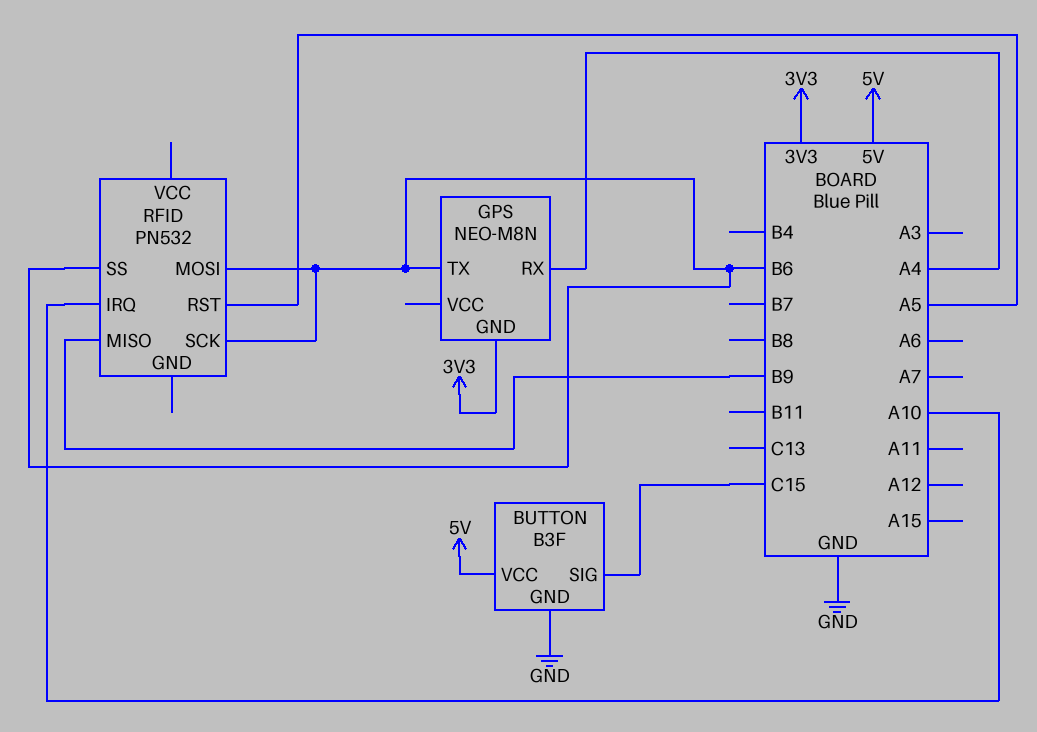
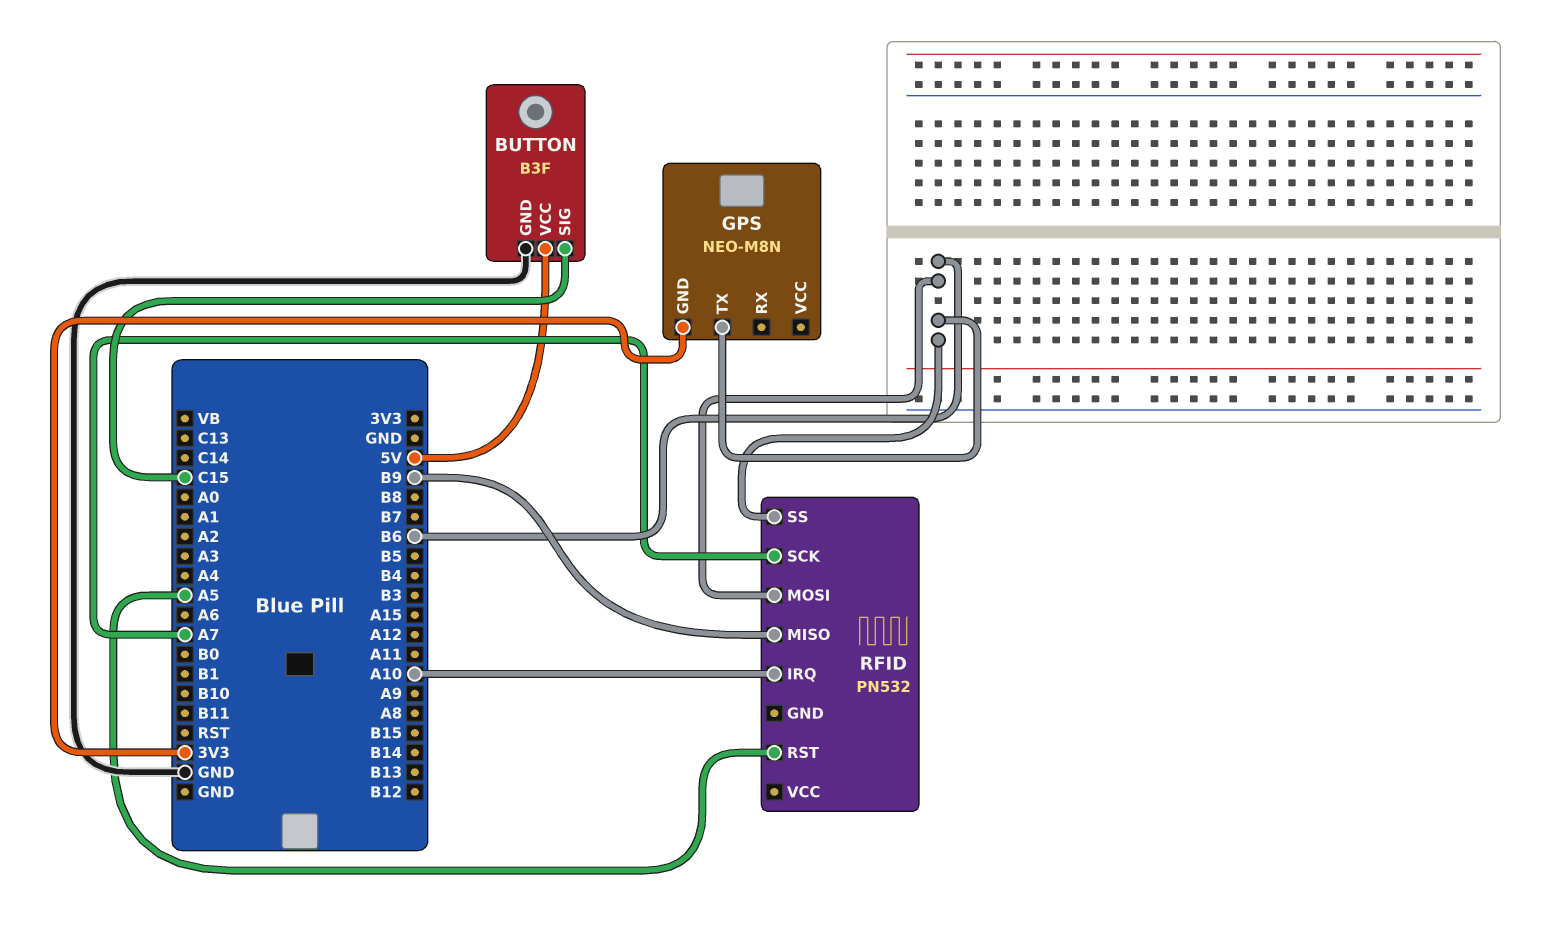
GPS pin RX: A4 -> none
RFID pin SCK: B6 -> A7

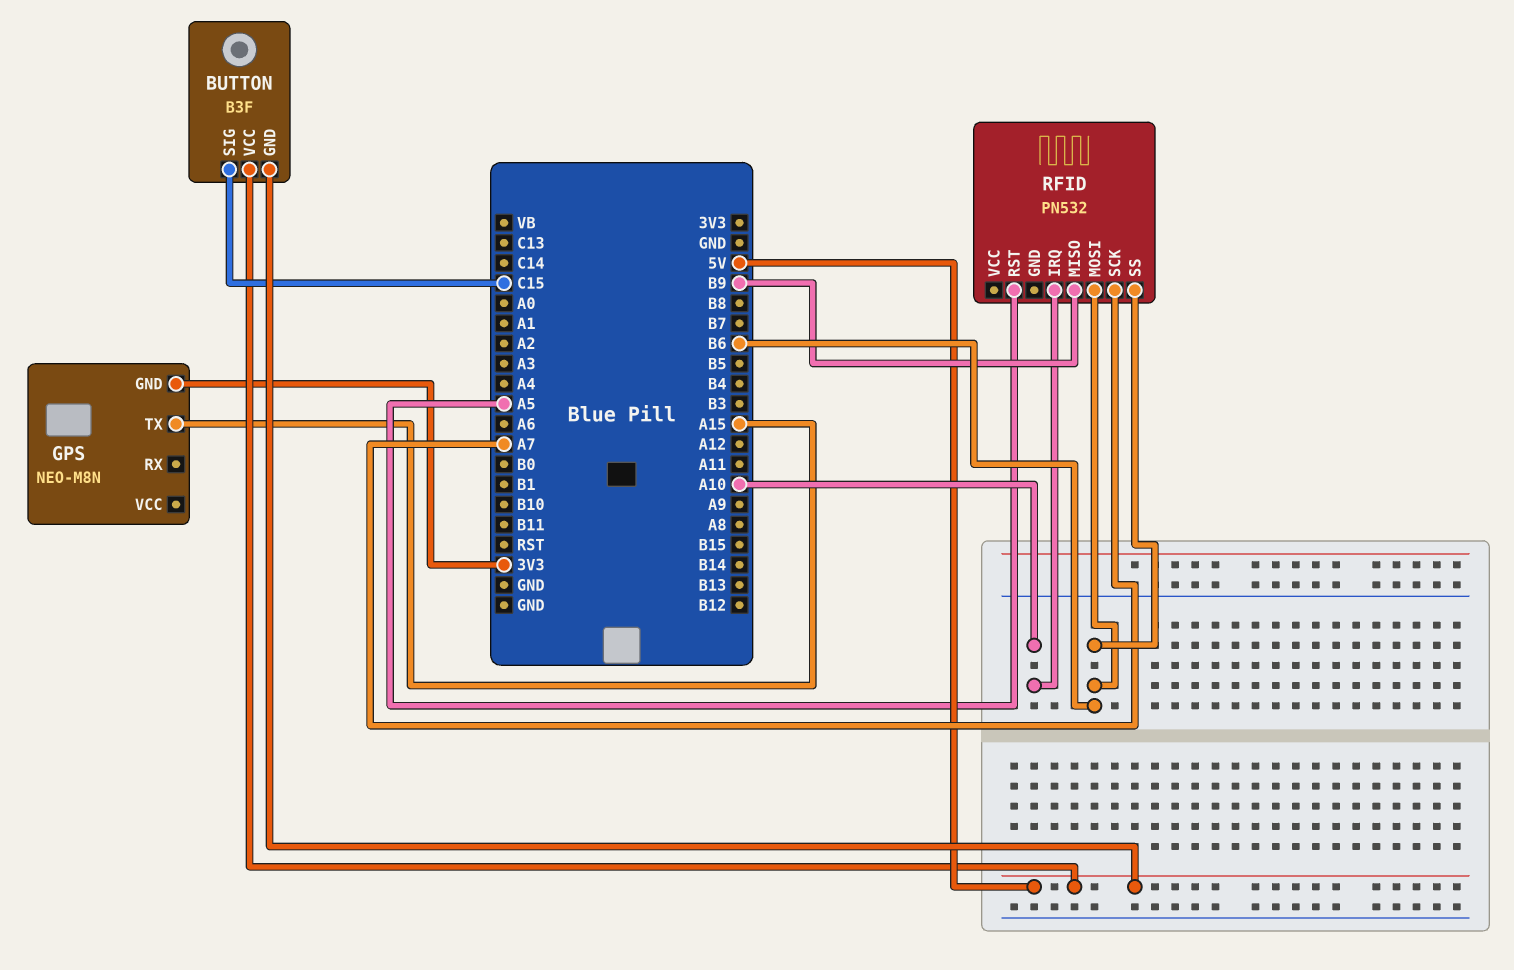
BUTTON pin GND: GND -> 5V
GPS pin TX: B6 -> A15

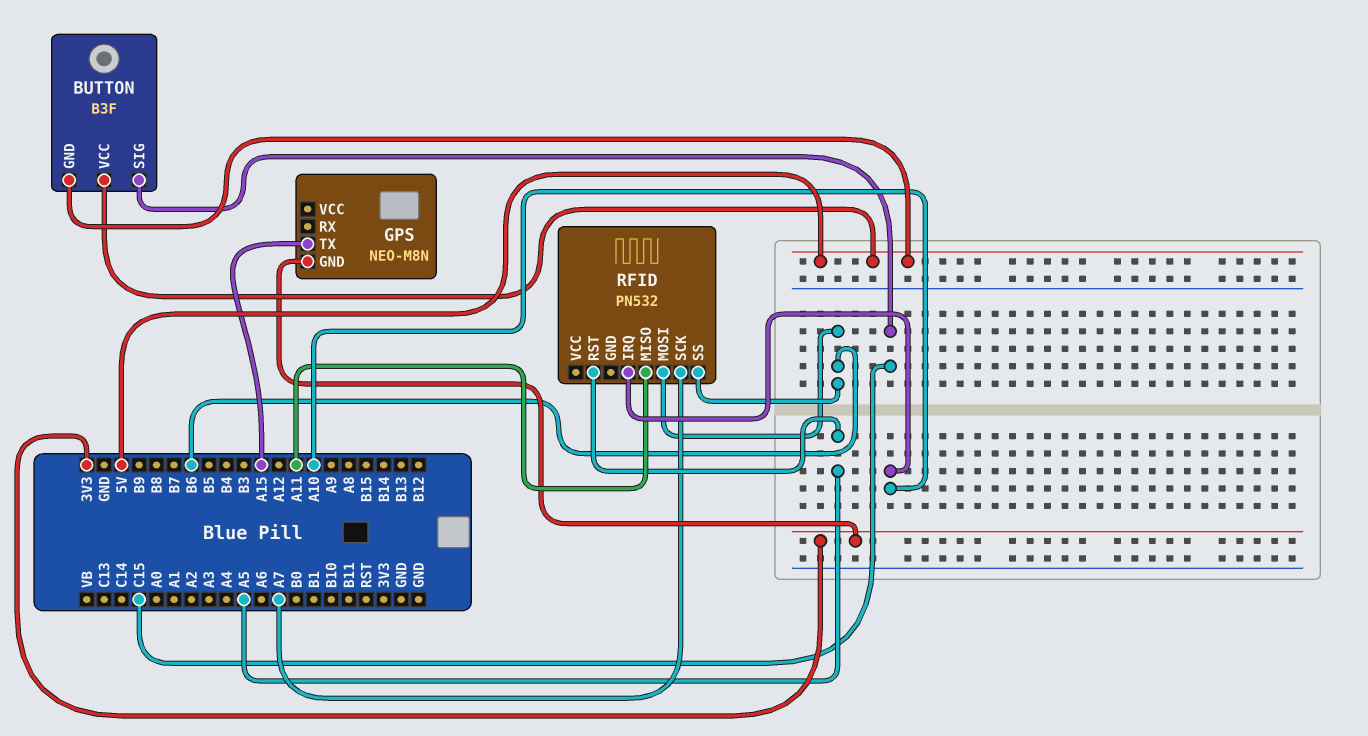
RFID pin MISO: B9 -> A11

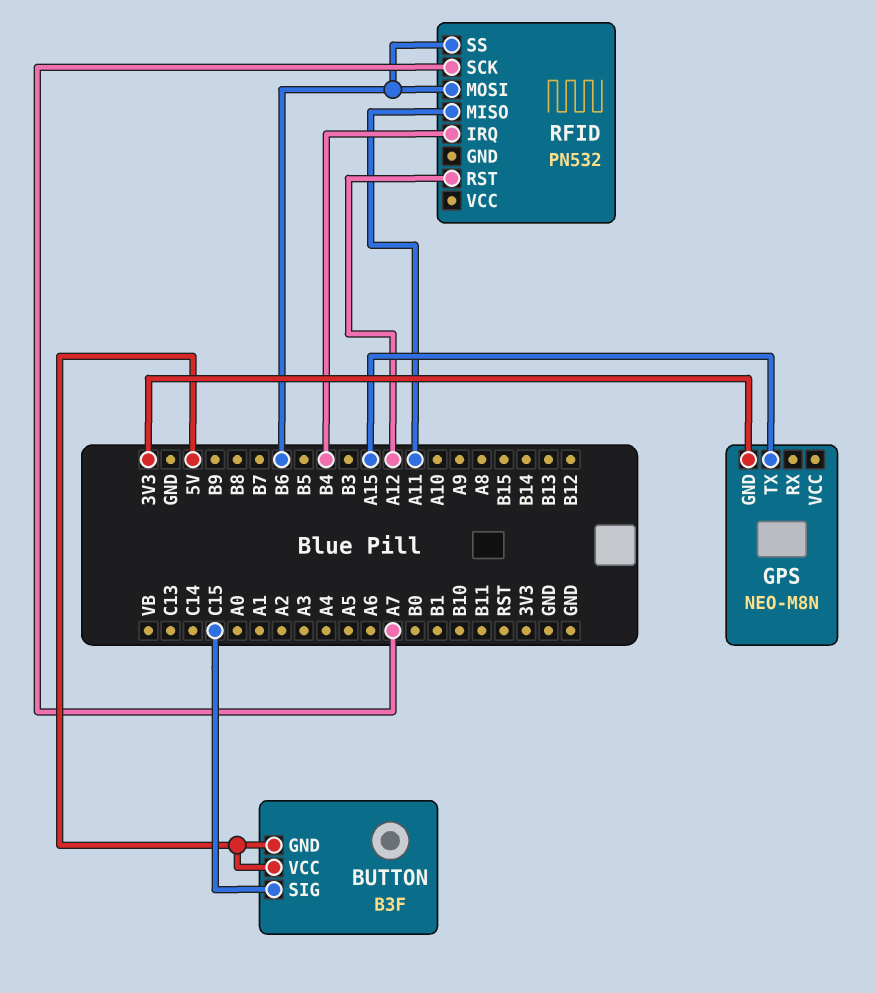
RFID pin IRQ: A10 -> B4
RFID pin RST: A5 -> A12

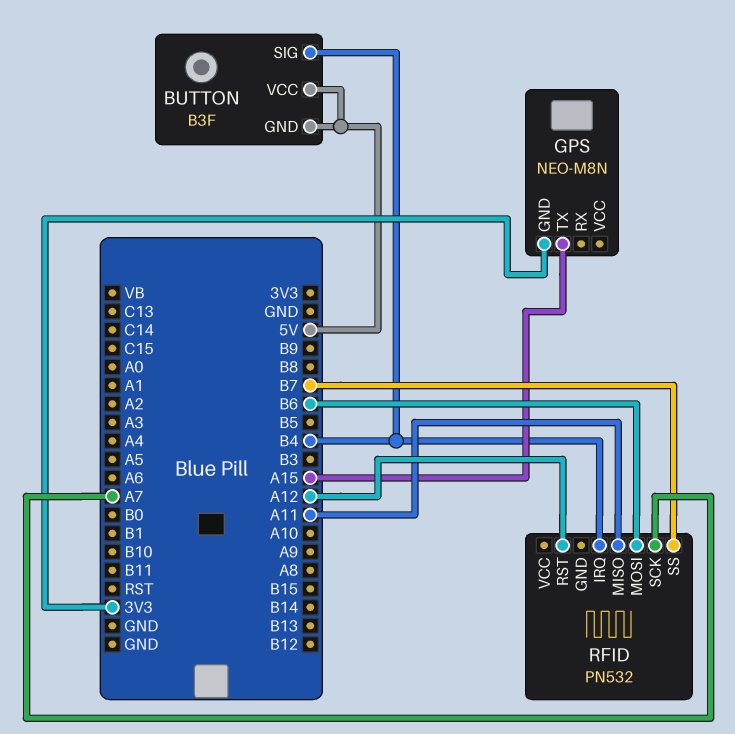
BUTTON pin SIG: C15 -> B4
RFID pin SS: B6 -> B7

